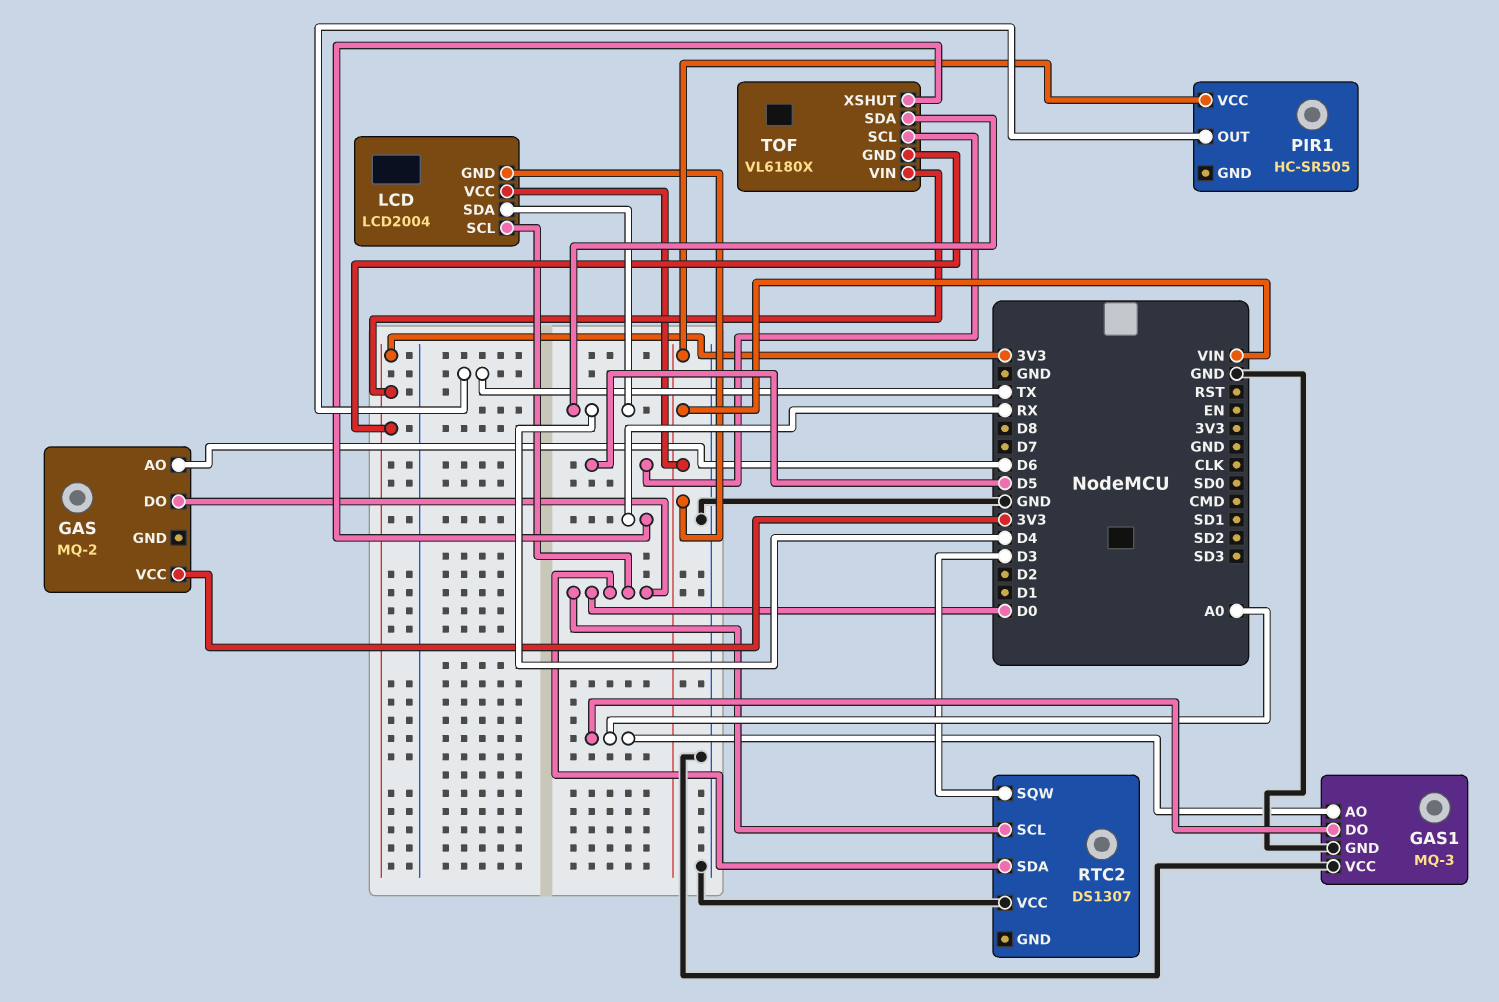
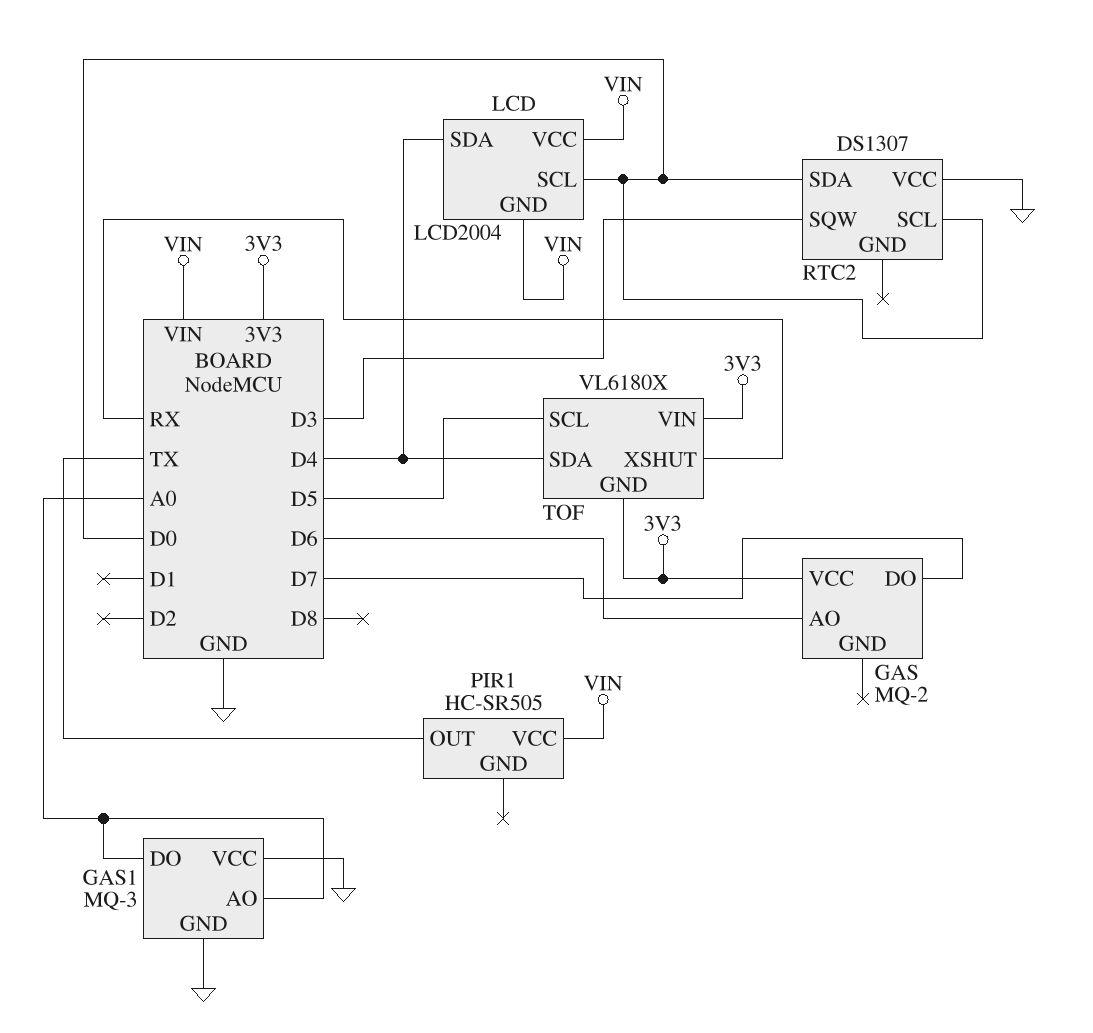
GAS pin DO: D0 -> D7

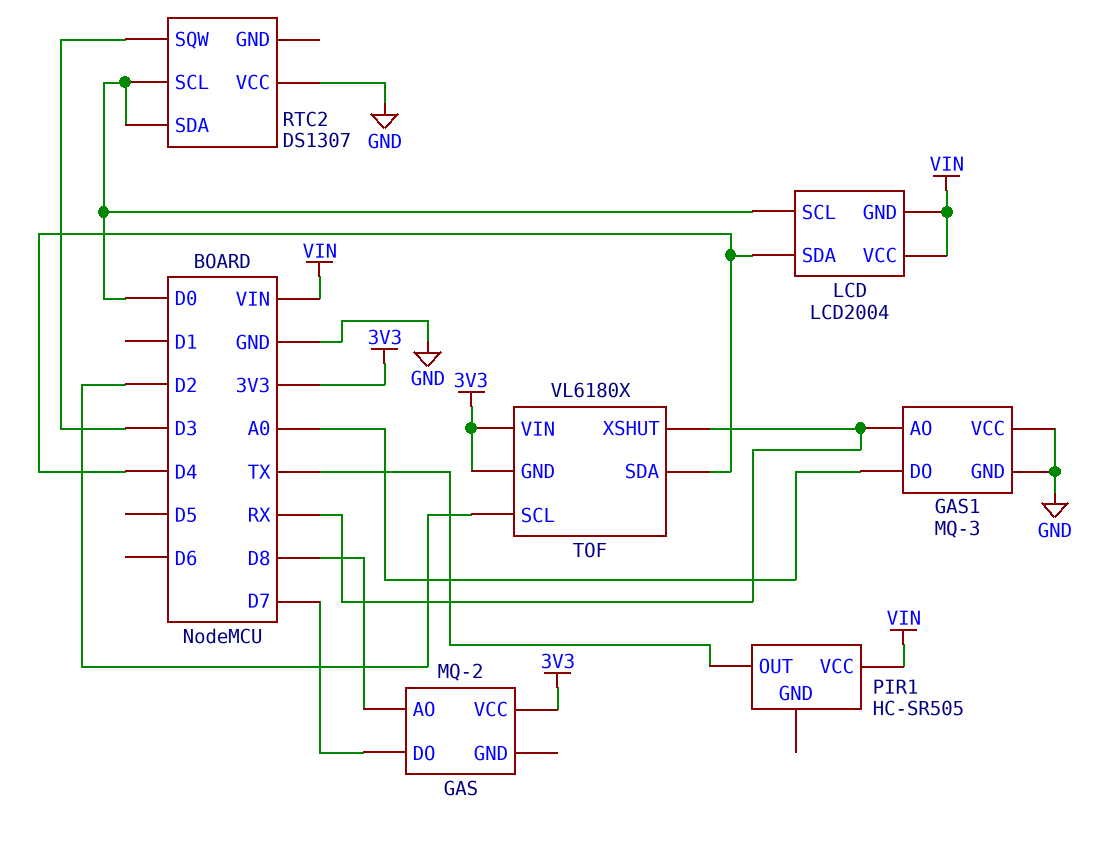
GAS pin AO: D6 -> D8
GAS1 pin AO: A0 -> RX
TOF pin SCL: D5 -> D2

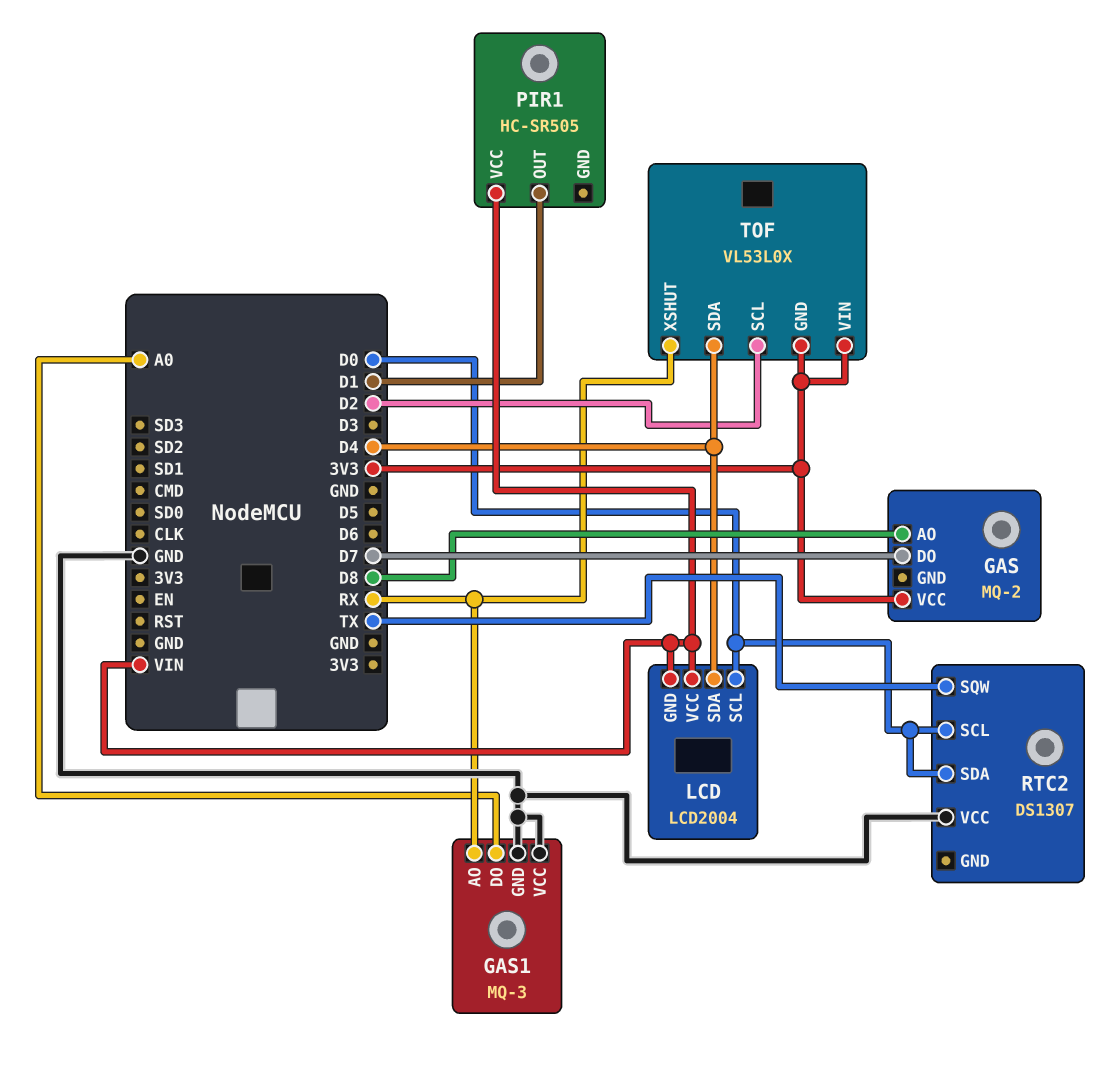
PIR1 pin OUT: TX -> D1
RTC2 pin SQW: D3 -> TX
TOF: VL6180X -> VL53L0X

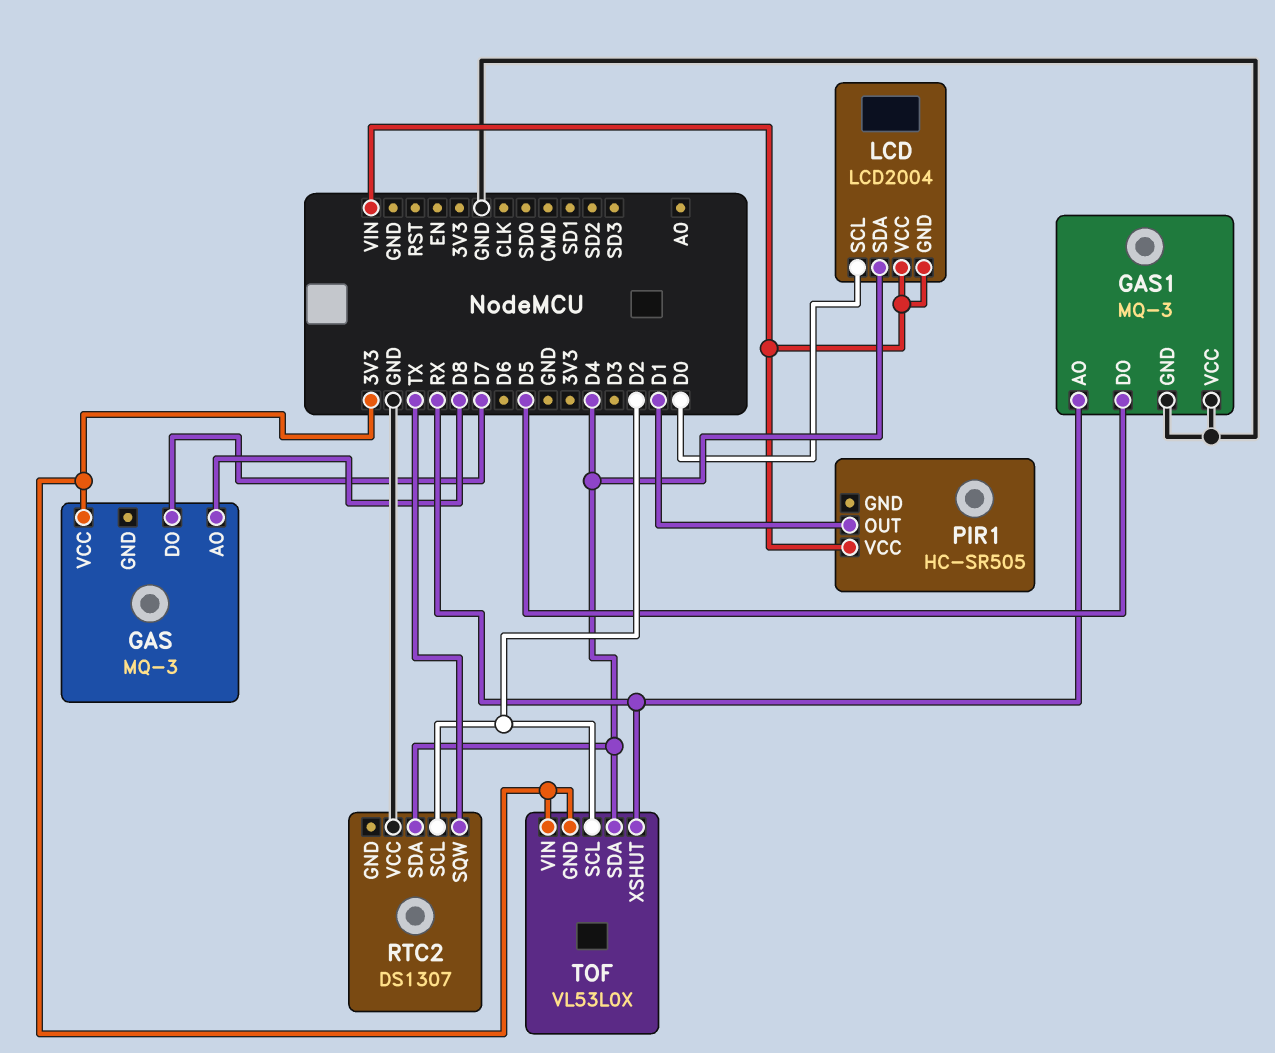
GAS: MQ-2 -> MQ-3
GAS1 pin DO: A0 -> D5
RTC2 pin SCL: D0 -> D2
RTC2 pin SDA: D0 -> D4

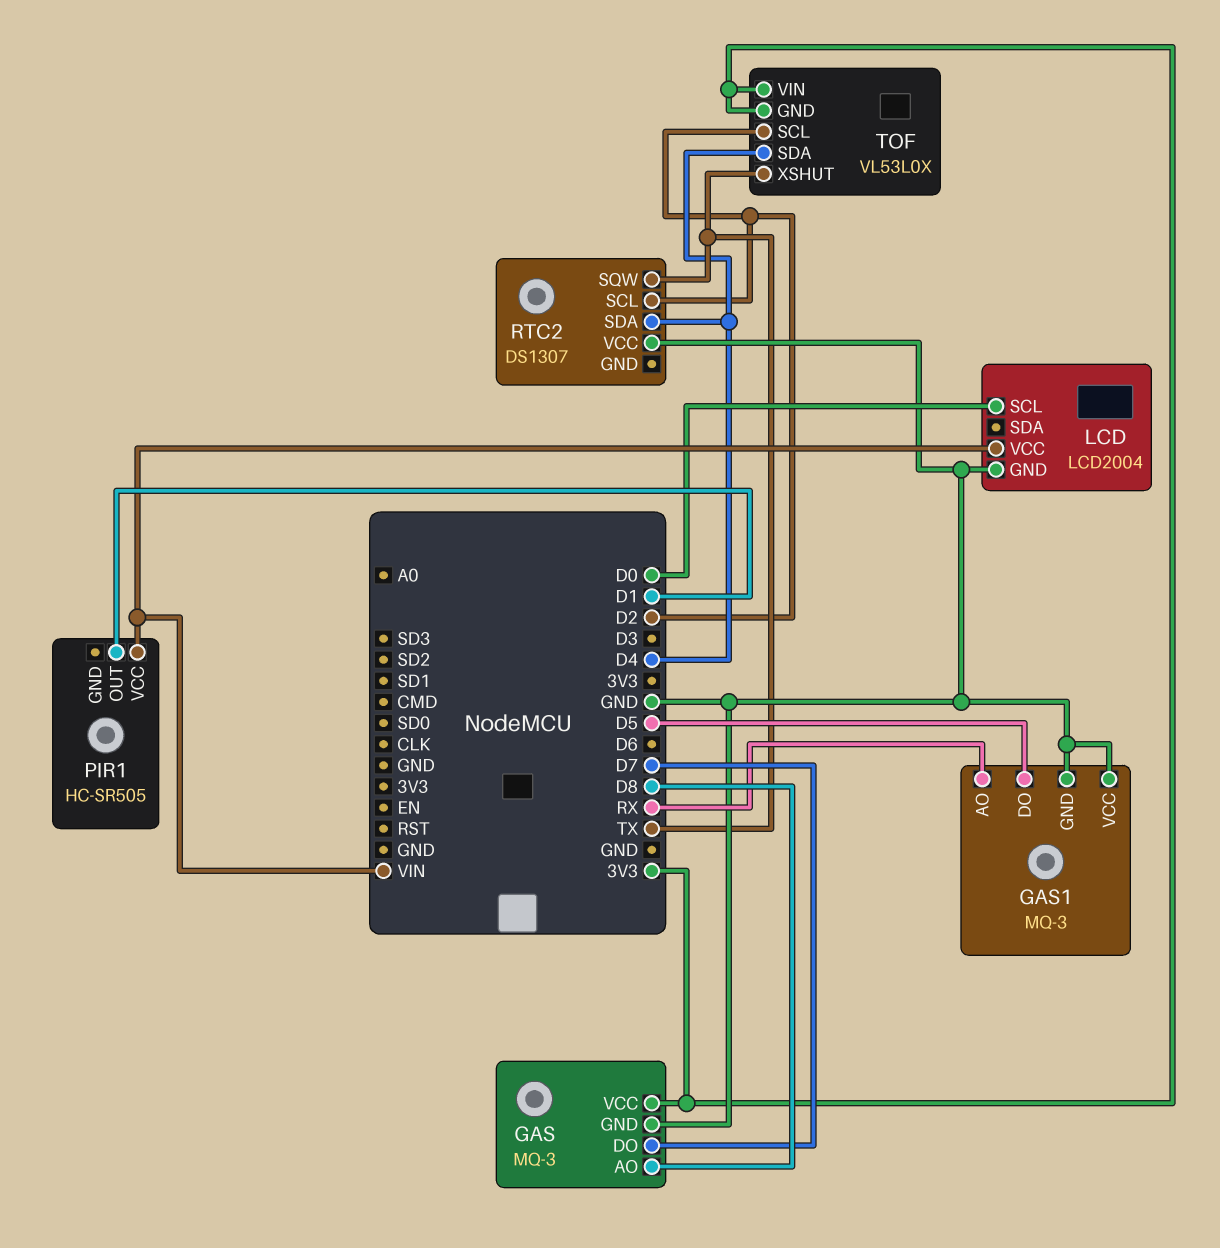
GAS pin GND: none -> GND
LCD pin GND: VIN -> GND
LCD pin SDA: D4 -> none
TOF pin XSHUT: RX -> TX

